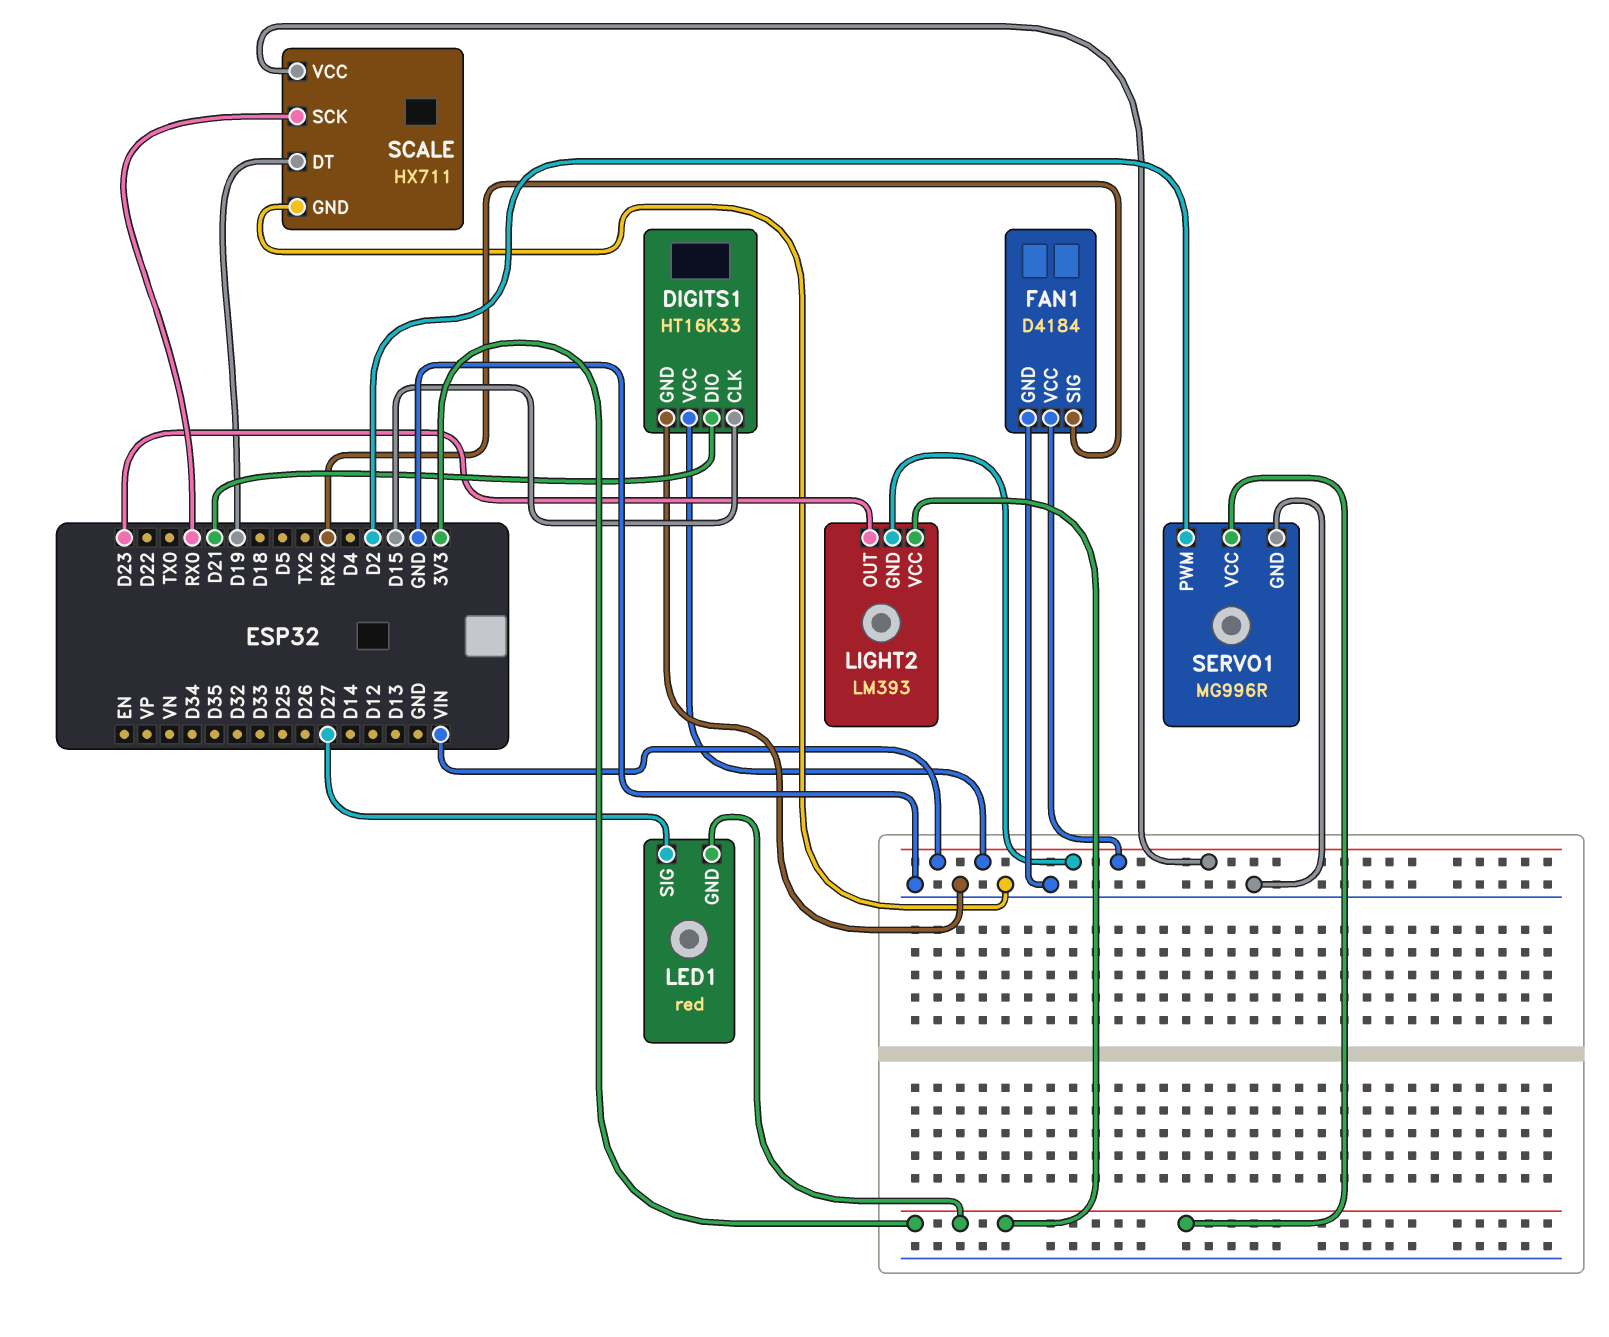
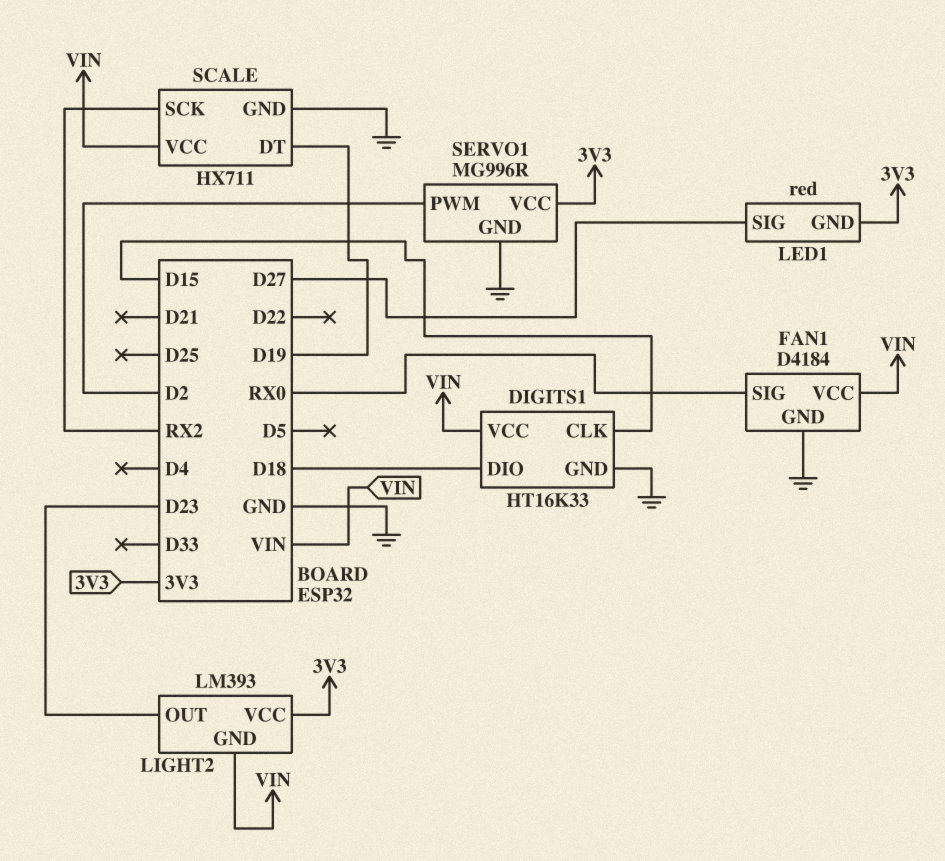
DIGITS1 pin DIO: D21 -> D18
FAN1 pin SIG: RX2 -> RX0
SCALE pin SCK: RX0 -> RX2

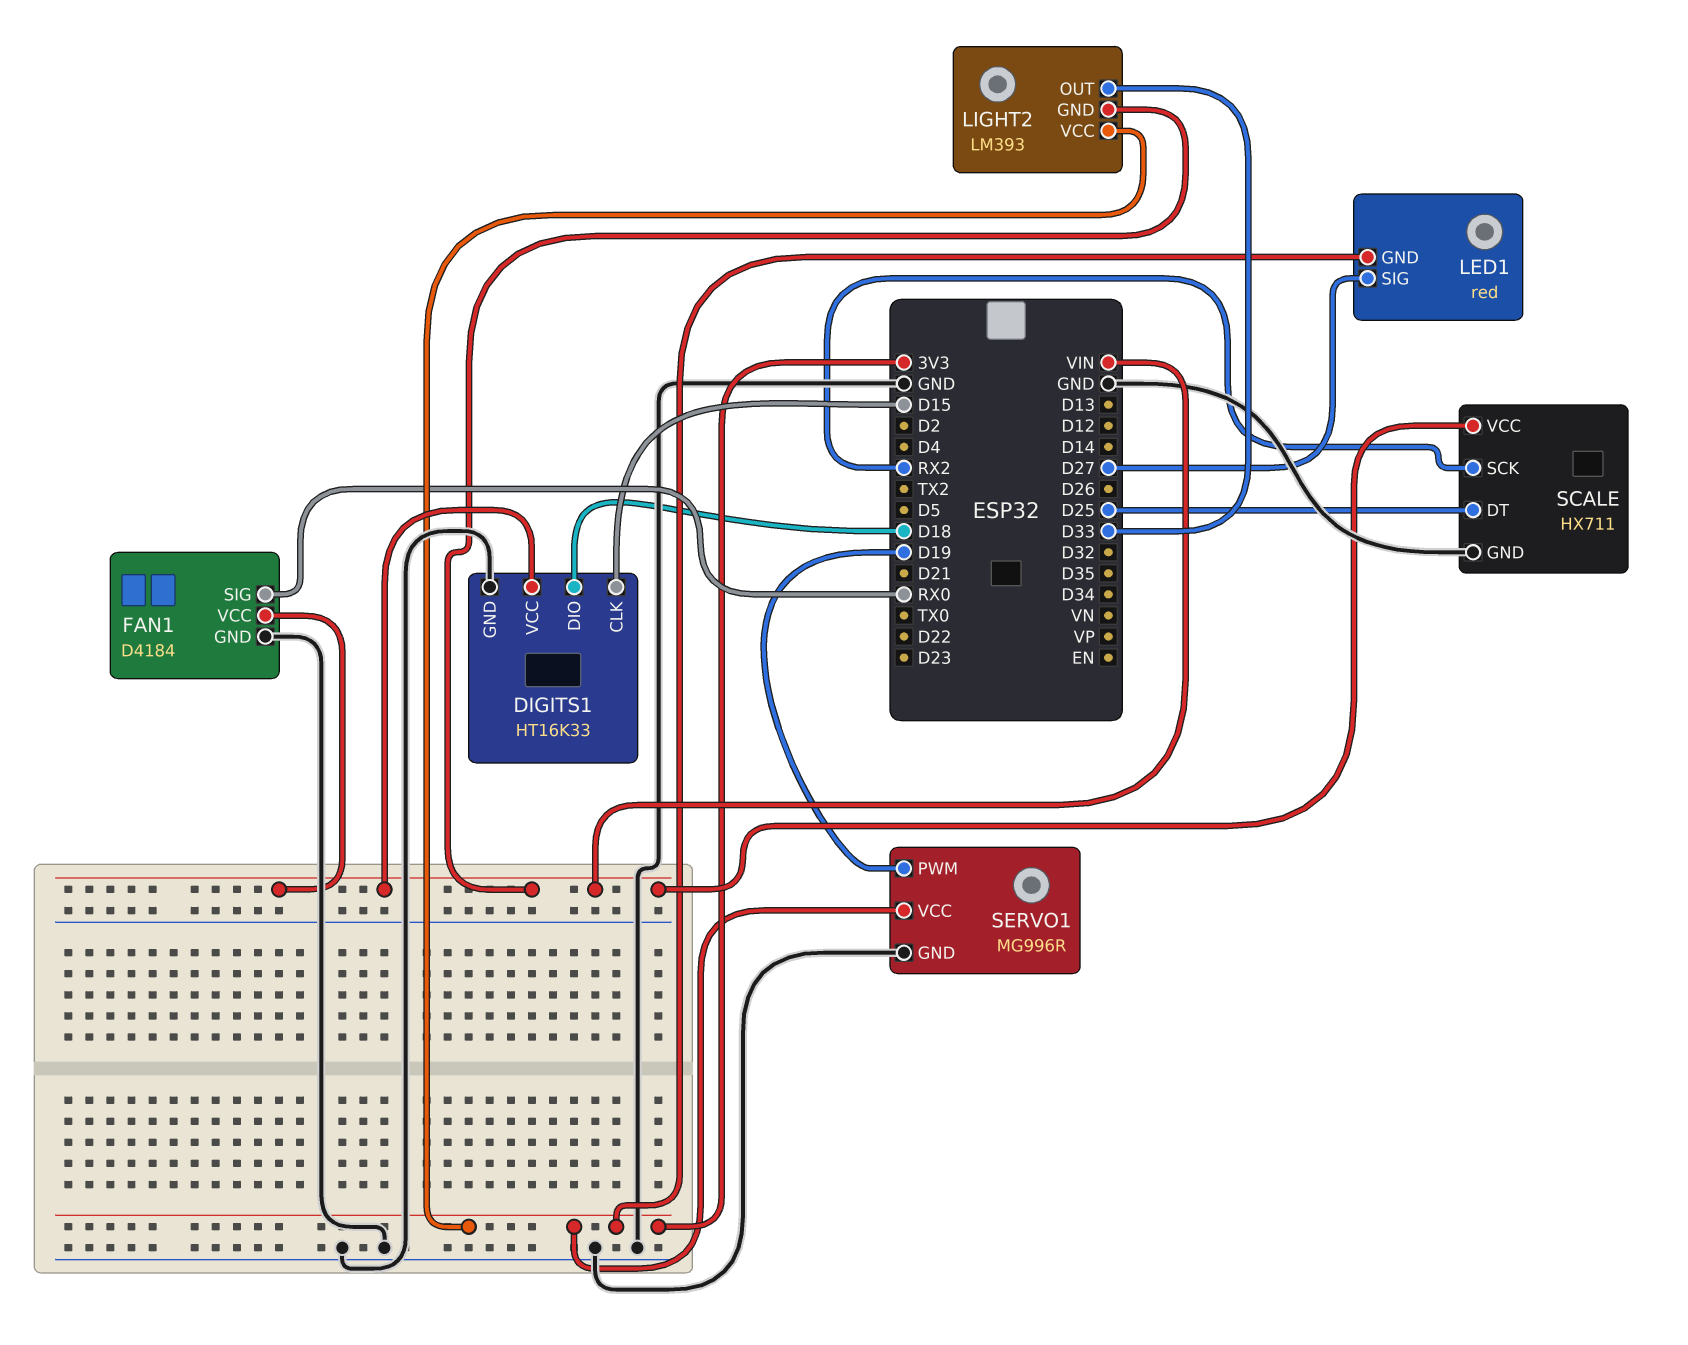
LIGHT2 pin OUT: D23 -> D33
SCALE pin DT: D19 -> D25
SERVO1 pin PWM: D2 -> D19

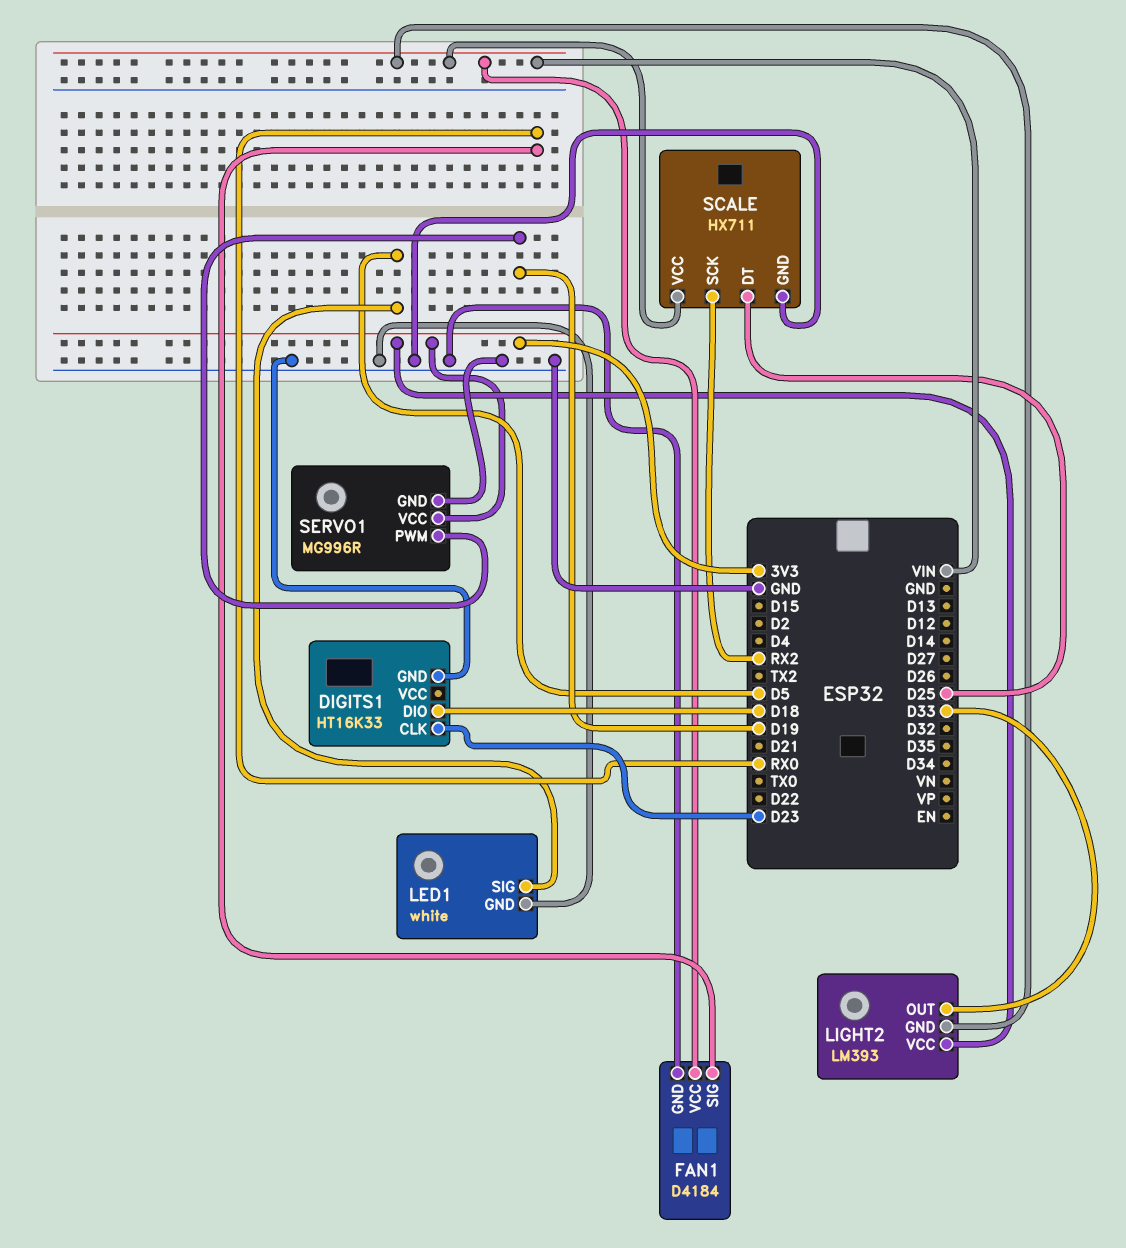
DIGITS1 pin CLK: D15 -> D23
DIGITS1 pin VCC: VIN -> none
LED1: red -> white
LED1 pin GND: 3V3 -> GND
LED1 pin SIG: D27 -> D5

